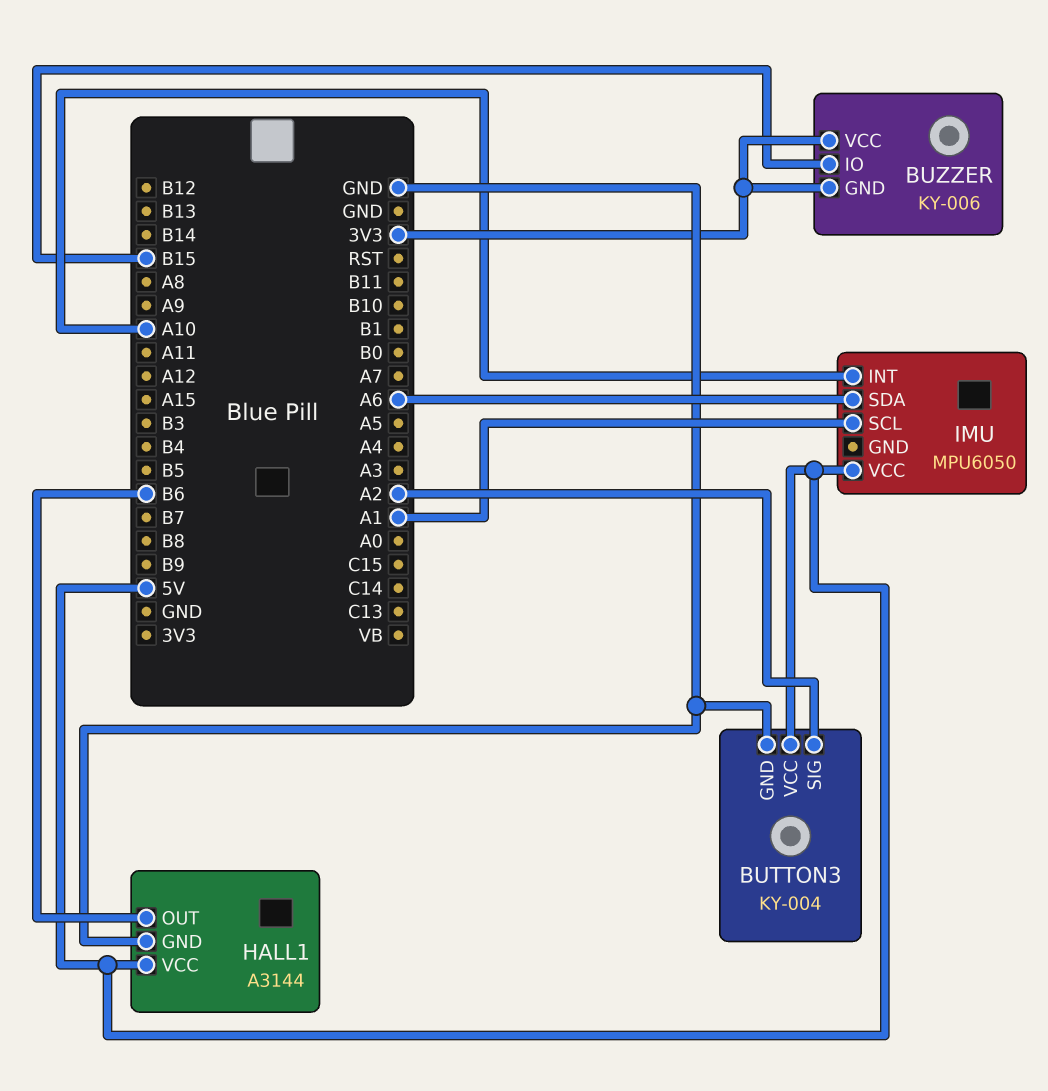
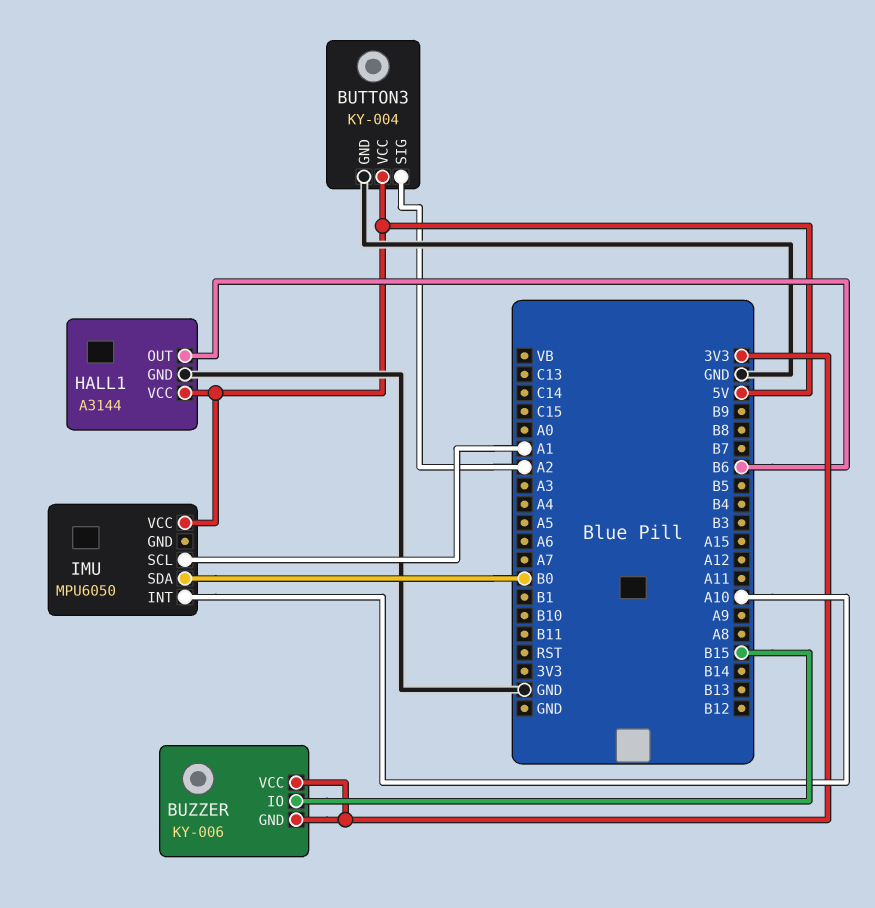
IMU pin SDA: A6 -> B0

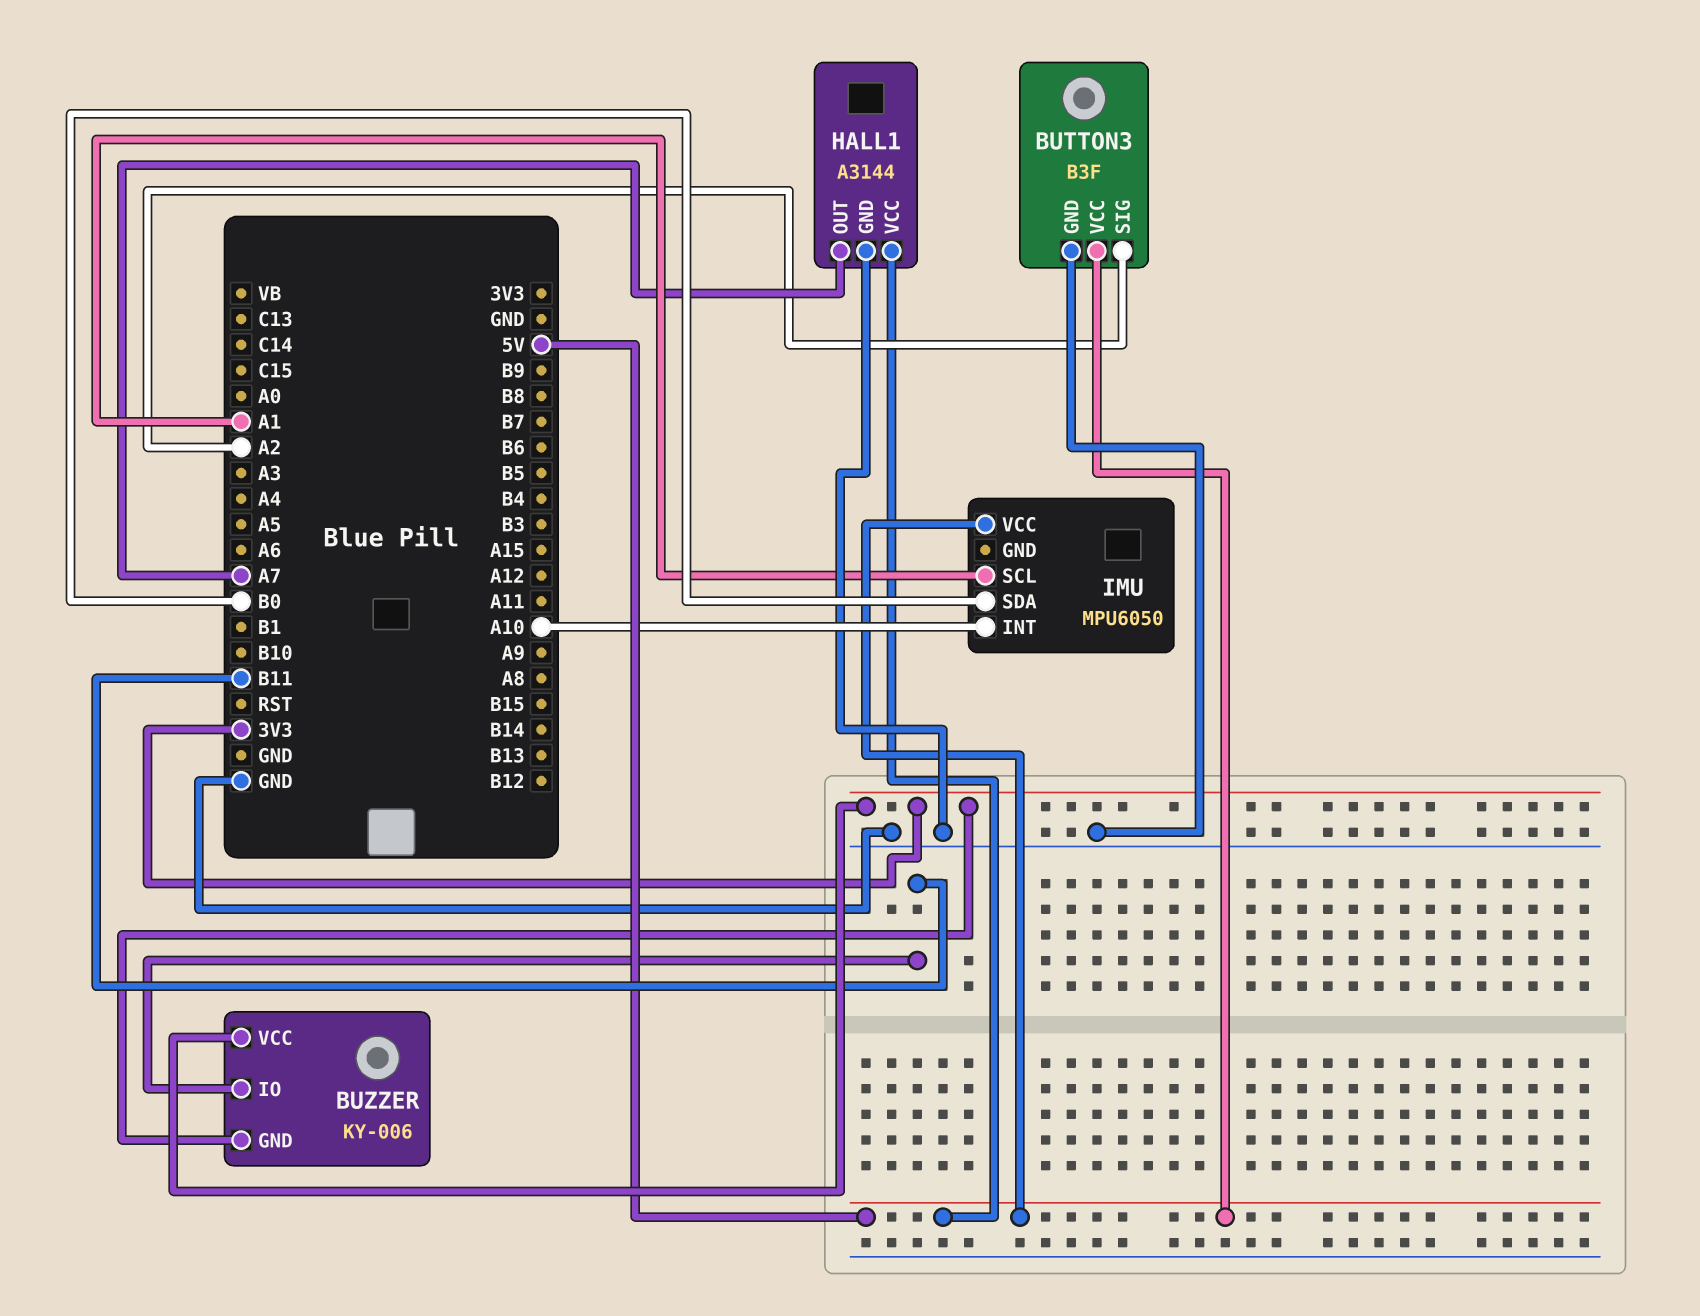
BUTTON3: KY-004 -> B3F
BUZZER pin IO: B15 -> B11
HALL1 pin OUT: B6 -> A7

